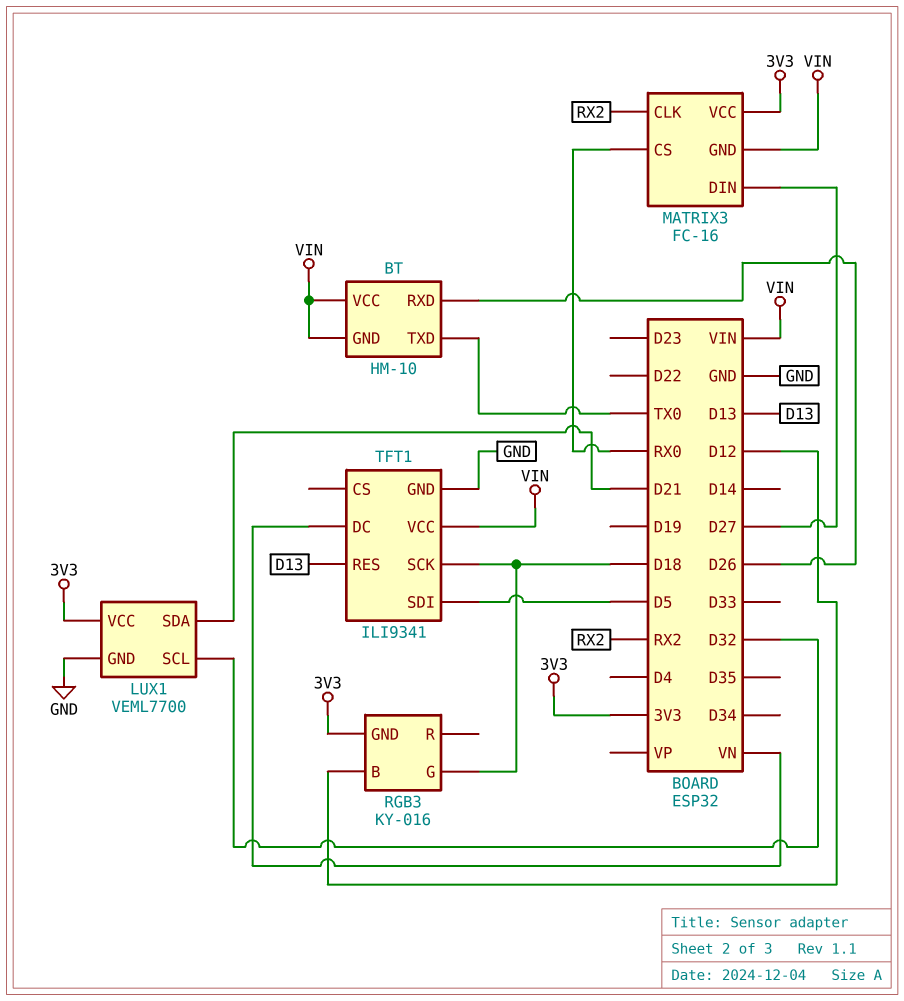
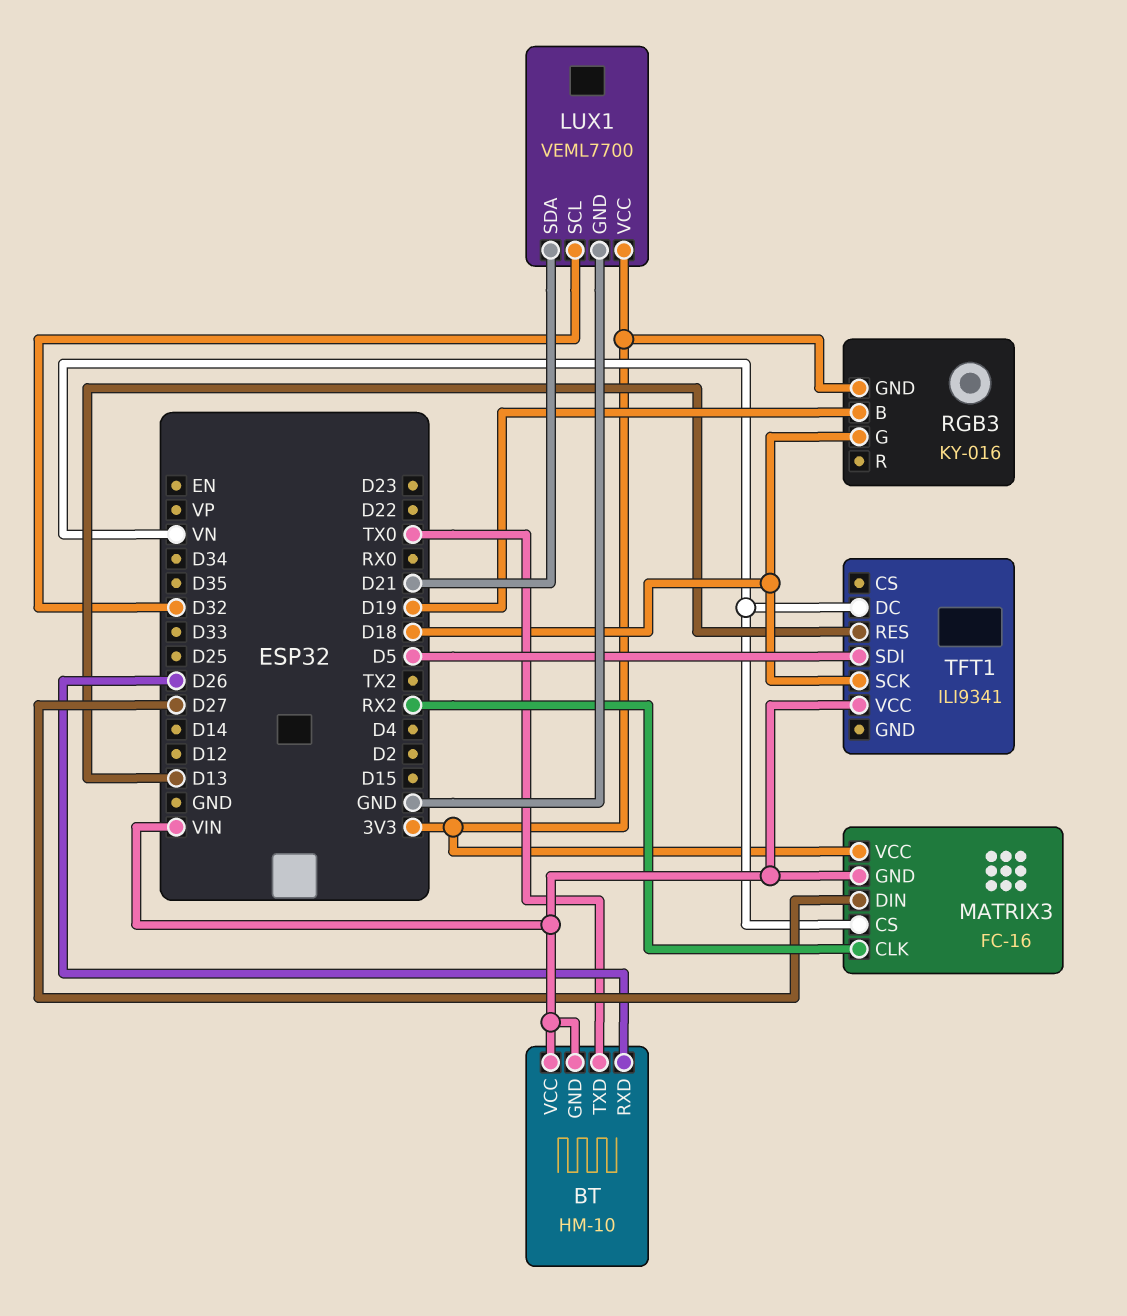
MATRIX3 pin CS: RX0 -> VN
RGB3 pin B: D12 -> D19
TFT1 pin GND: GND -> none

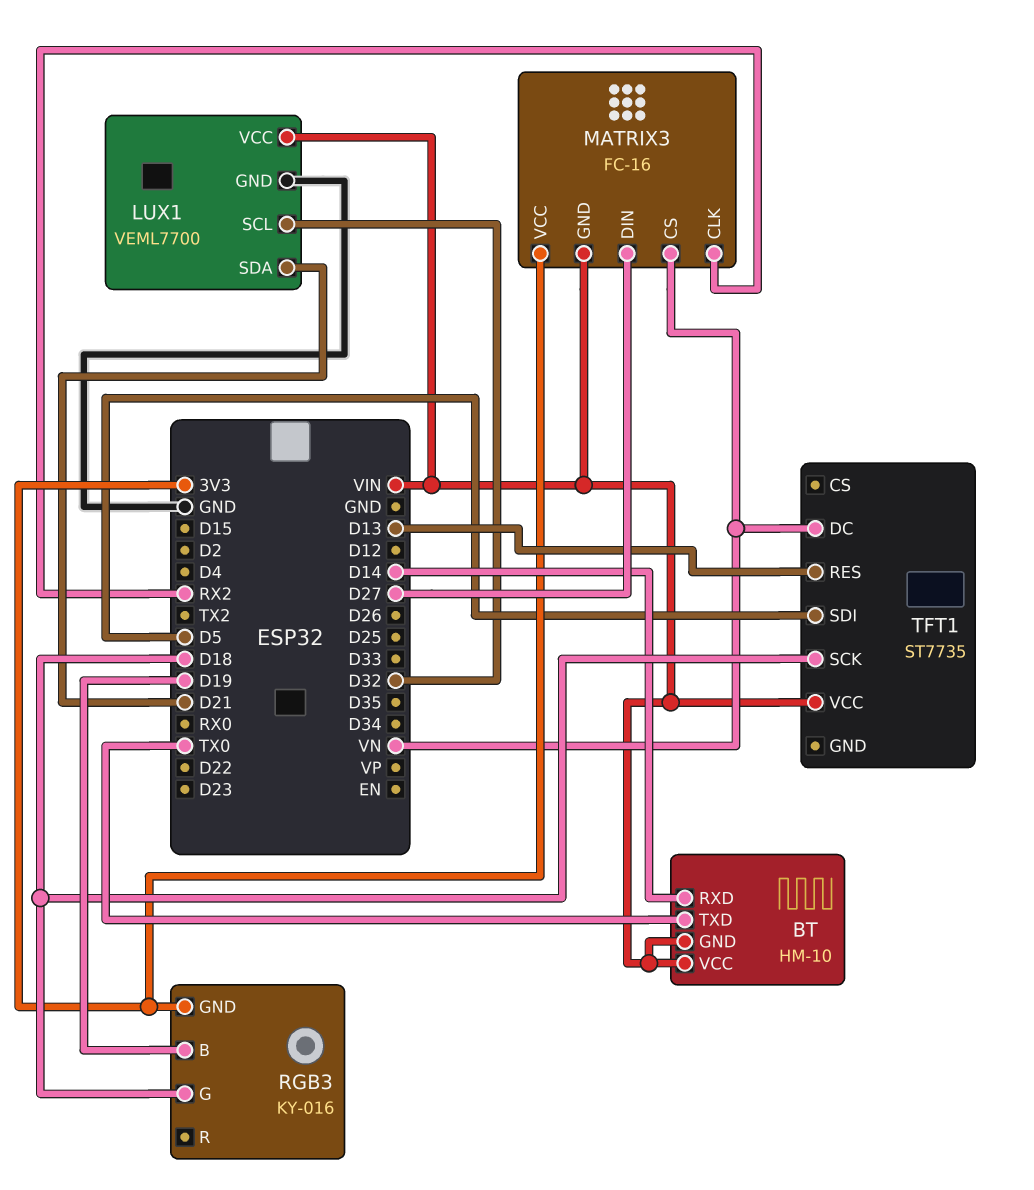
BT pin RXD: D26 -> D14
LUX1 pin VCC: 3V3 -> VIN
TFT1: ILI9341 -> ST7735

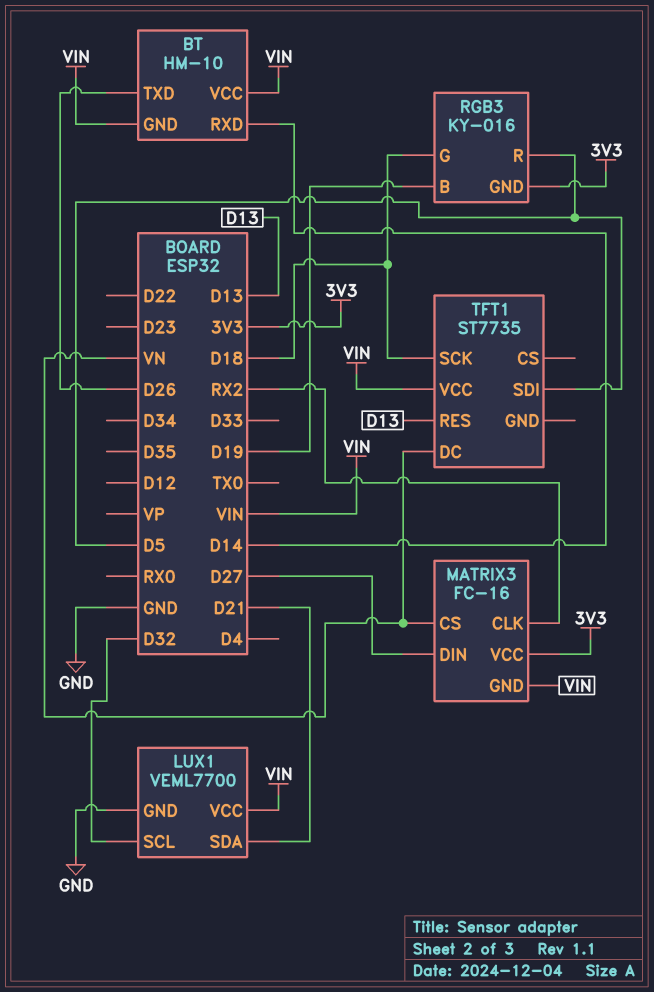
BT pin TXD: TX0 -> D26
RGB3 pin R: none -> D5

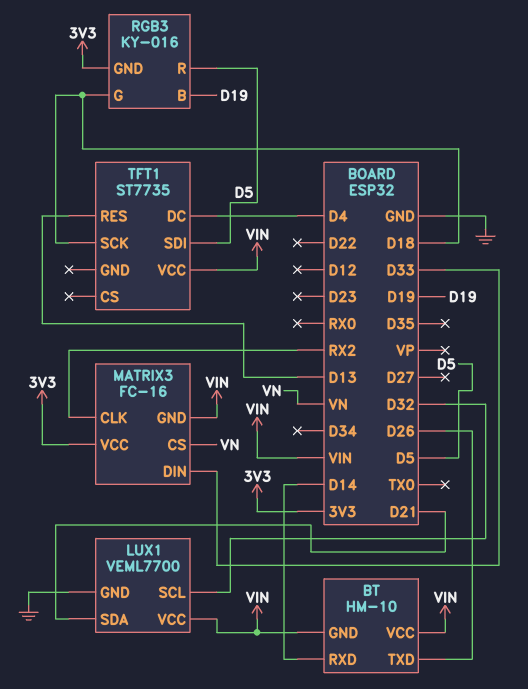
MATRIX3 pin DIN: D27 -> D33
TFT1 pin DC: VN -> D4

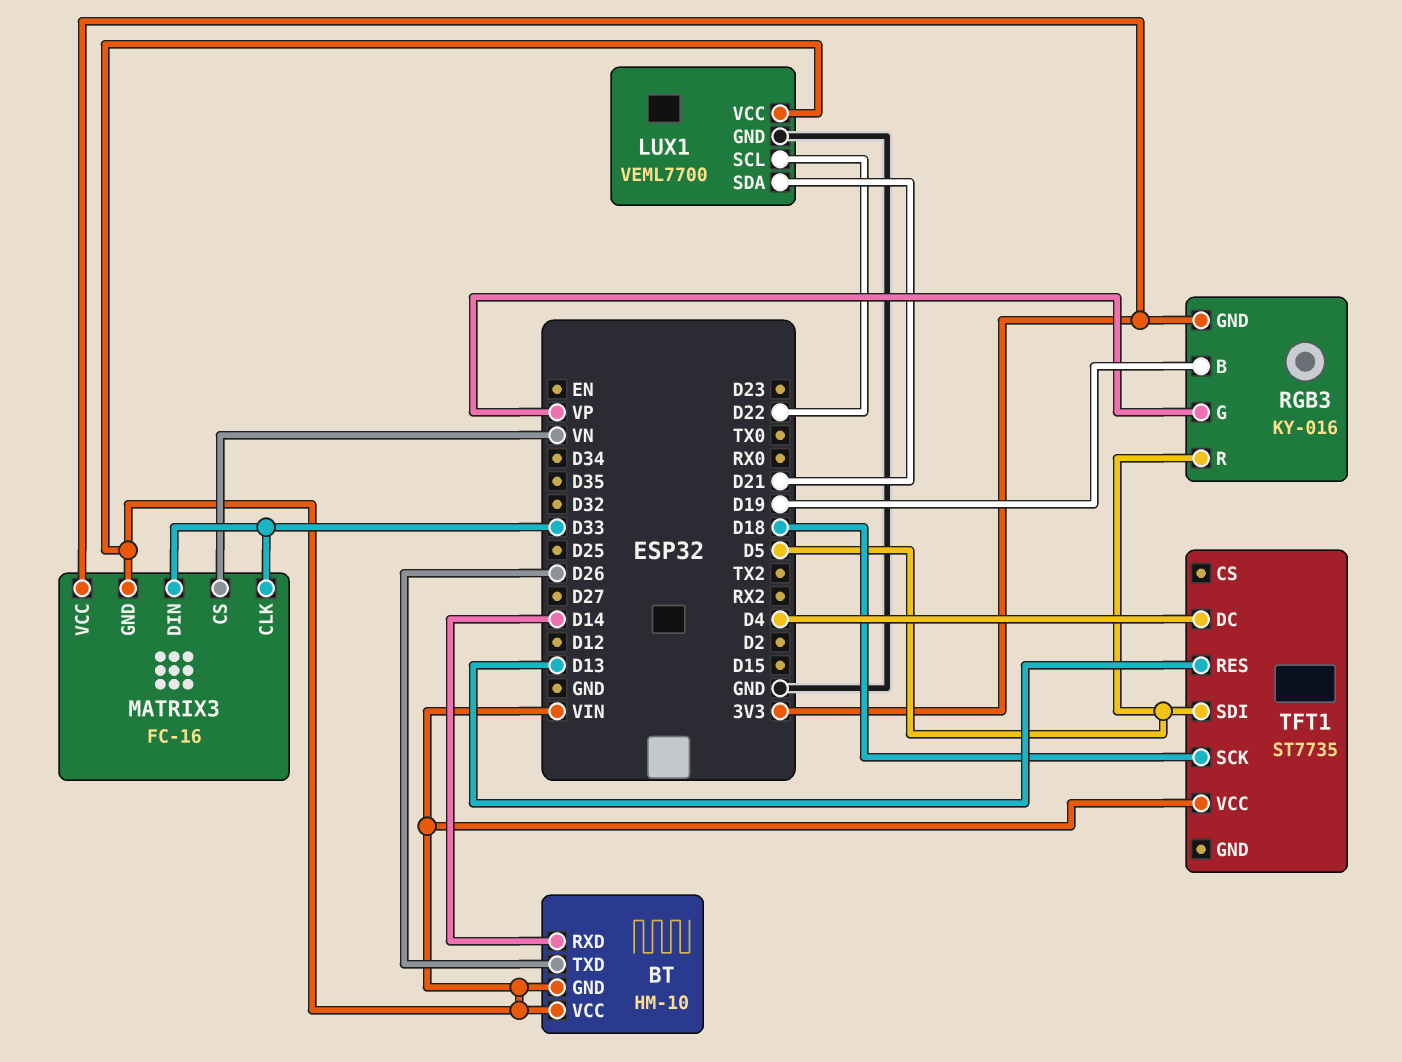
LUX1 pin SCL: D32 -> D22
MATRIX3 pin CLK: RX2 -> D33
RGB3 pin G: D18 -> VP

